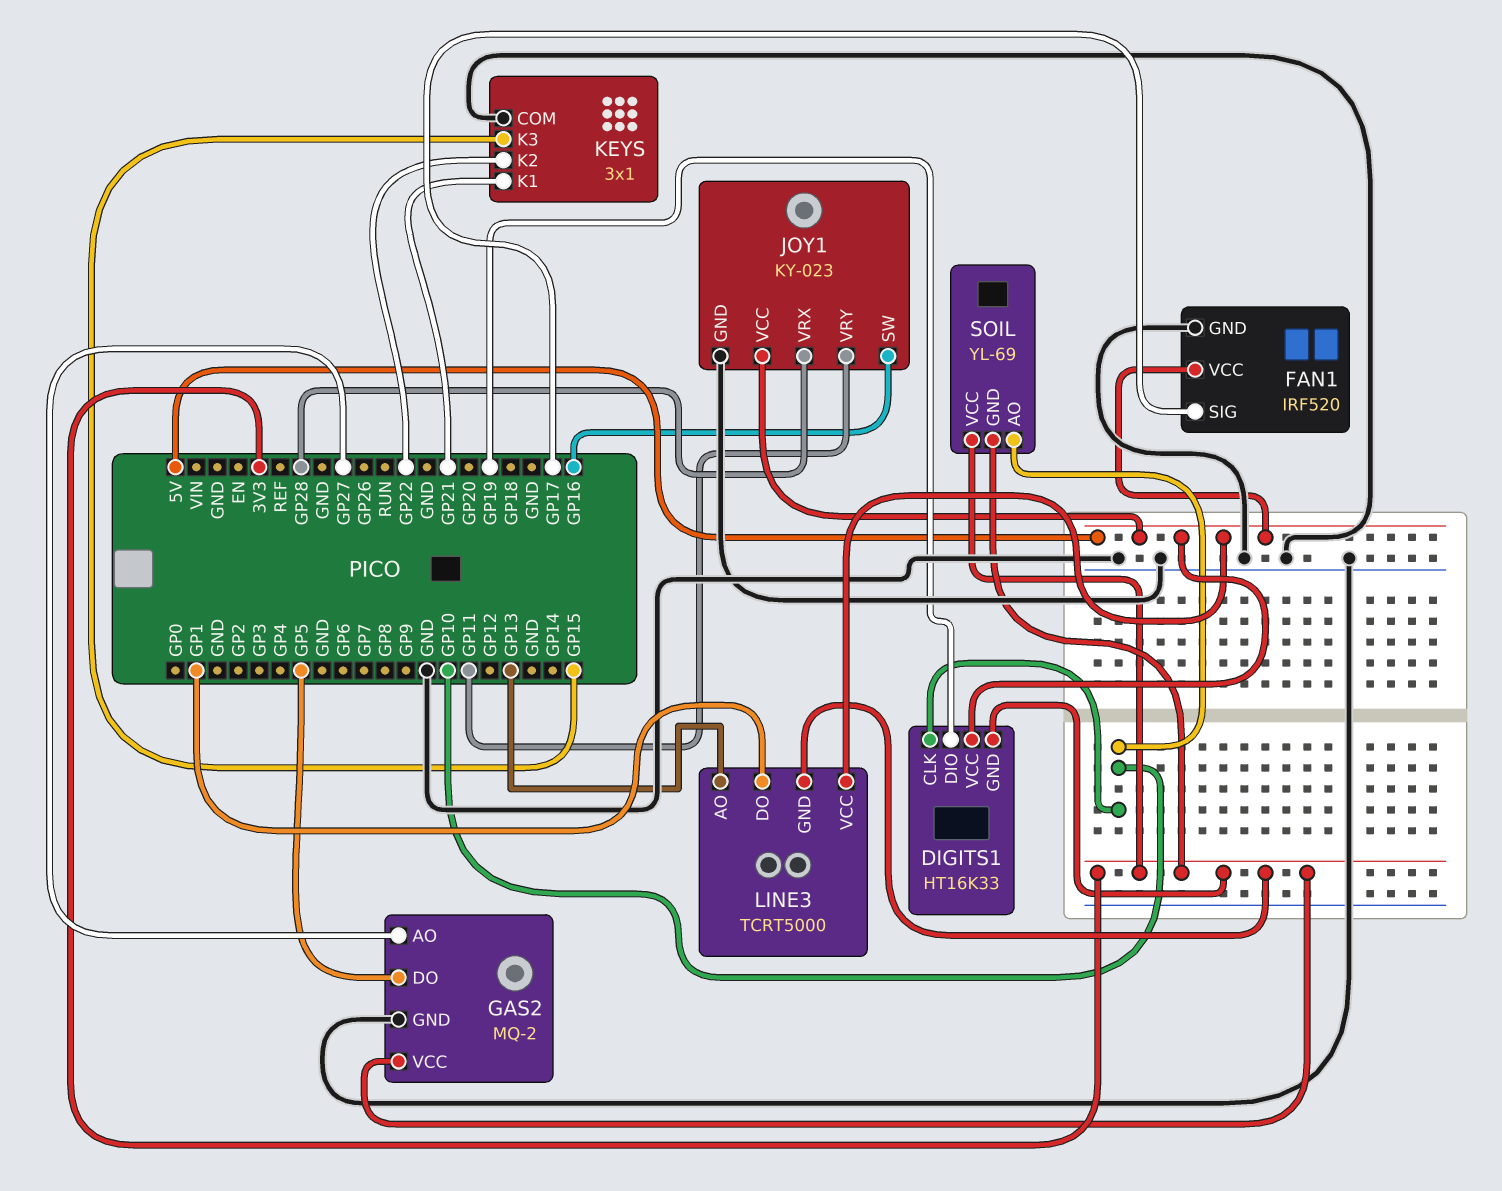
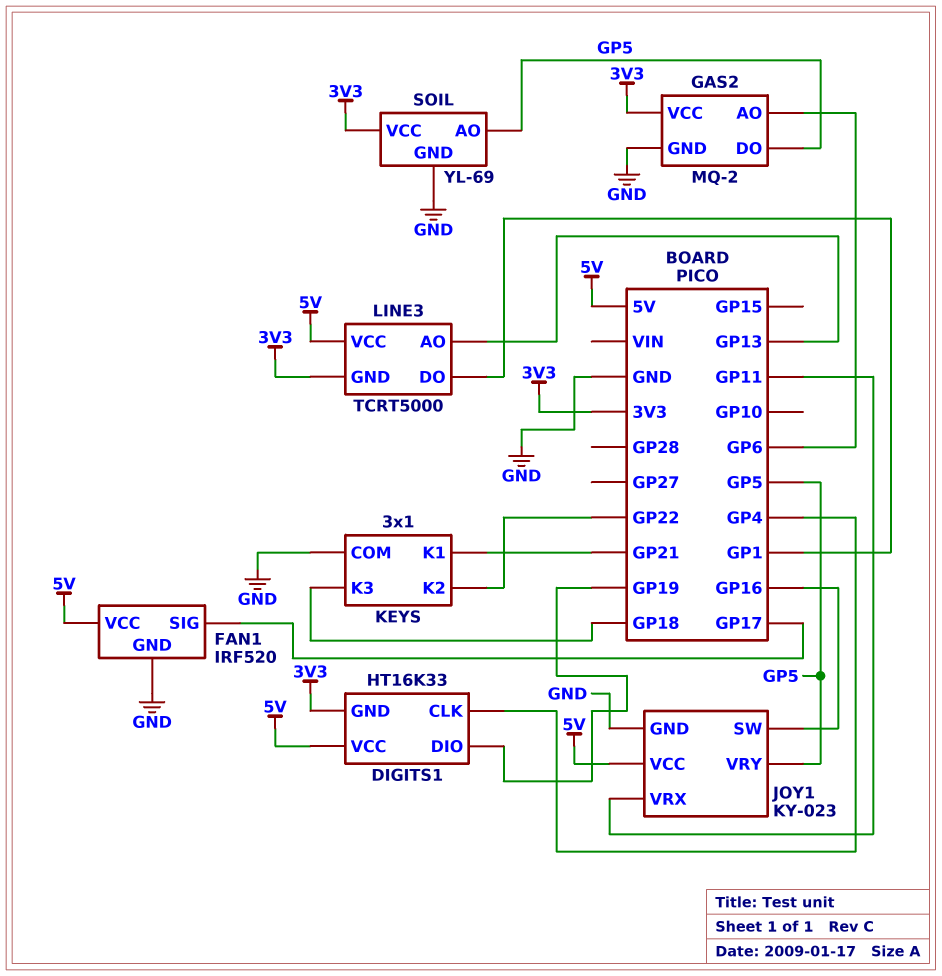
DIGITS1 pin CLK: GP10 -> GP4
GAS2 pin AO: GP27 -> GP6
JOY1 pin VRX: GP28 -> GP11
JOY1 pin VRY: GP11 -> GP5
KEYS pin K3: GP15 -> GP18
SOIL pin AO: GP10 -> GP5
SOIL pin GND: 3V3 -> GND

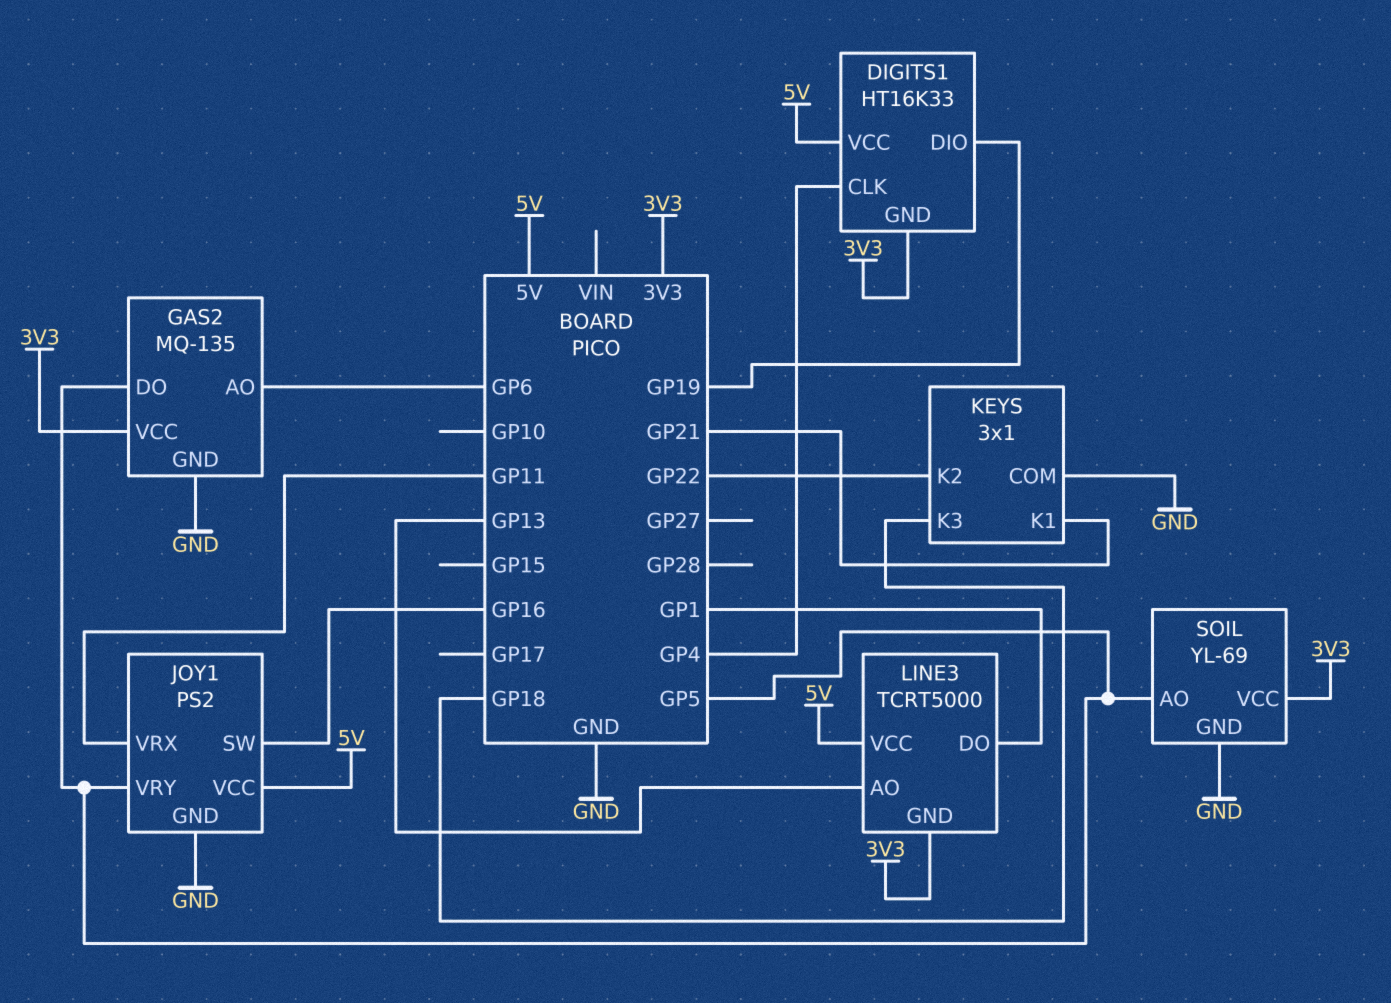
FAN1: IRF520 -> none
FAN1 pin GND: GND -> none
FAN1 pin SIG: GP17 -> none
FAN1 pin VCC: 5V -> none
GAS2: MQ-2 -> MQ-135
JOY1: KY-023 -> PS2

